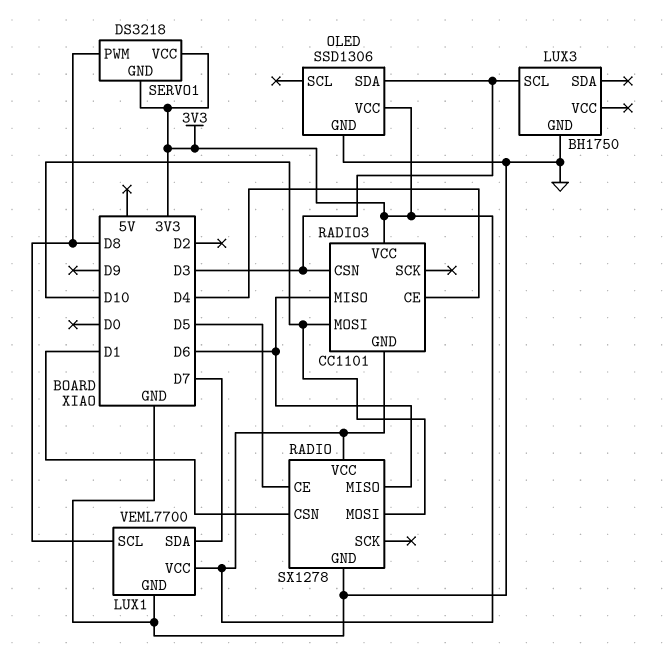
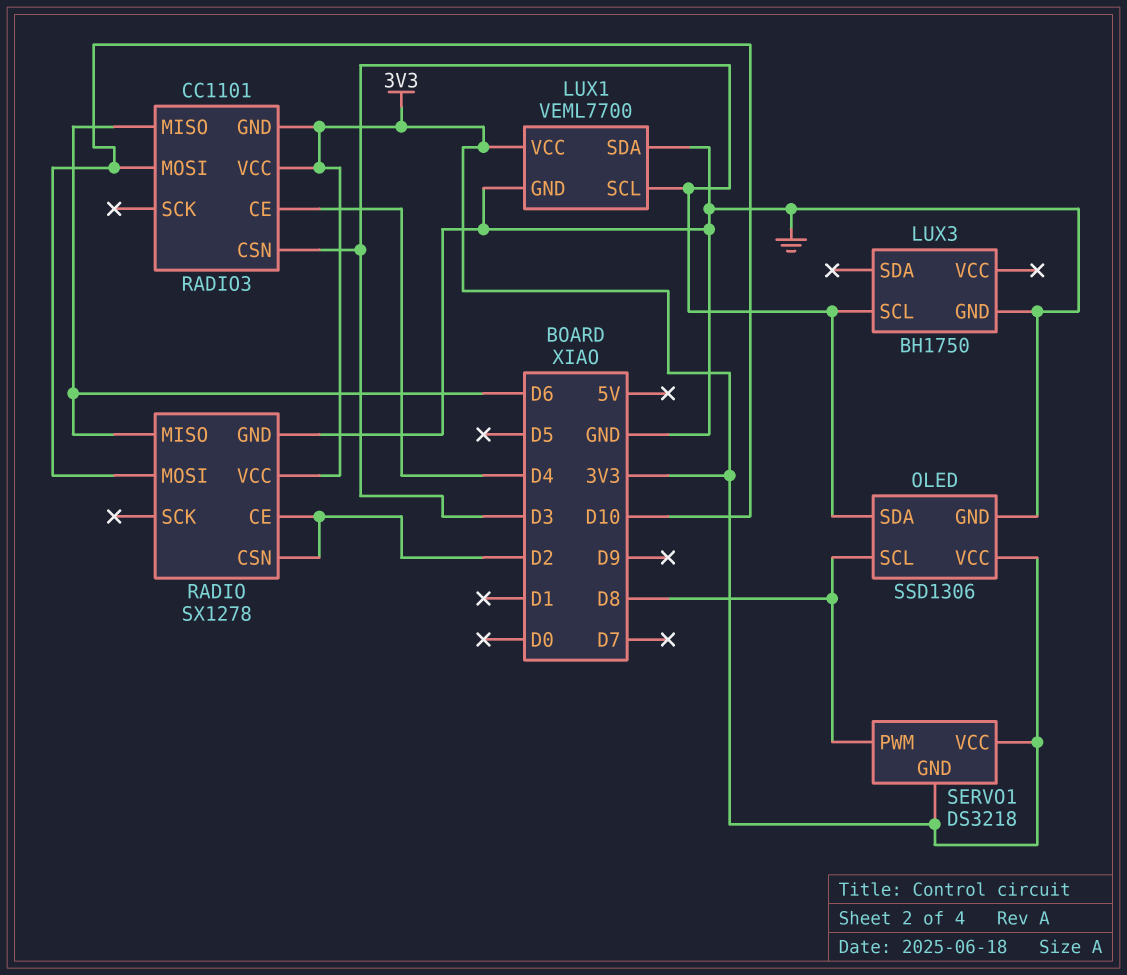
LUX1 pin SCL: D8 -> D3
LUX1 pin SDA: D7 -> GND
OLED pin SCL: none -> D8
RADIO pin CE: D5 -> D2
RADIO pin CSN: D1 -> D2

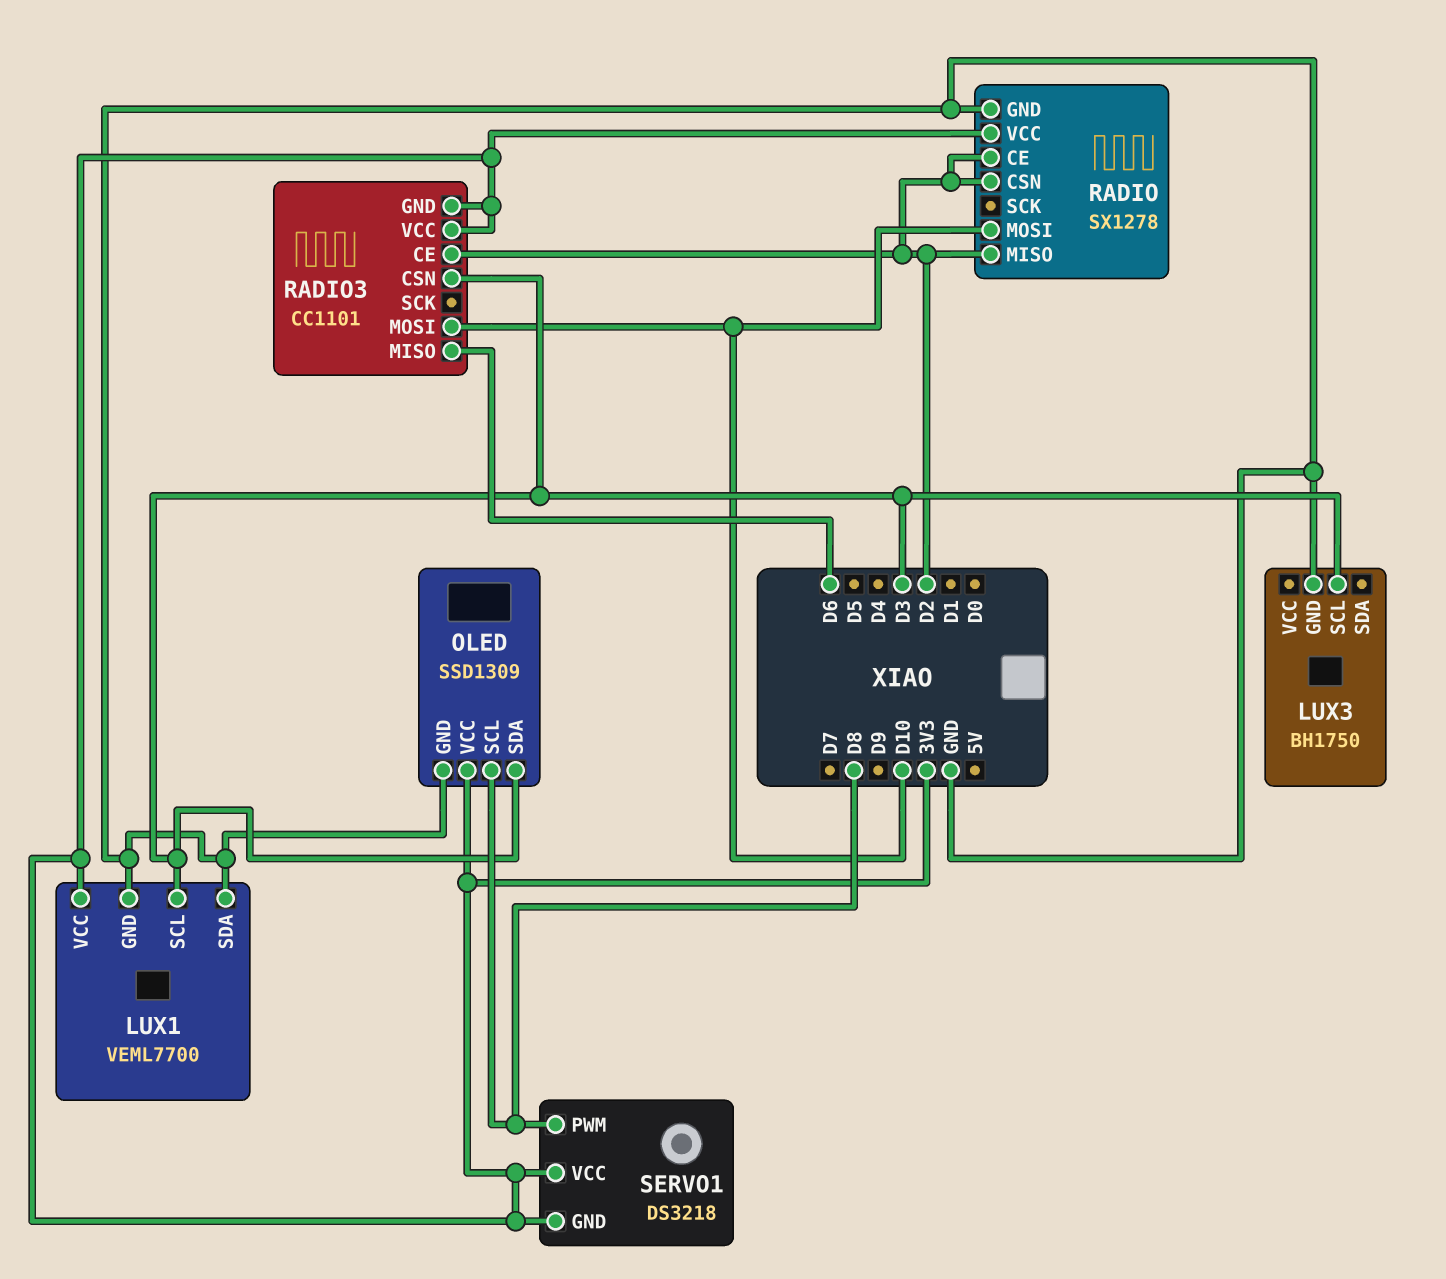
OLED: SSD1306 -> SSD1309
RADIO pin MISO: D6 -> D2
RADIO3 pin CE: D4 -> D2

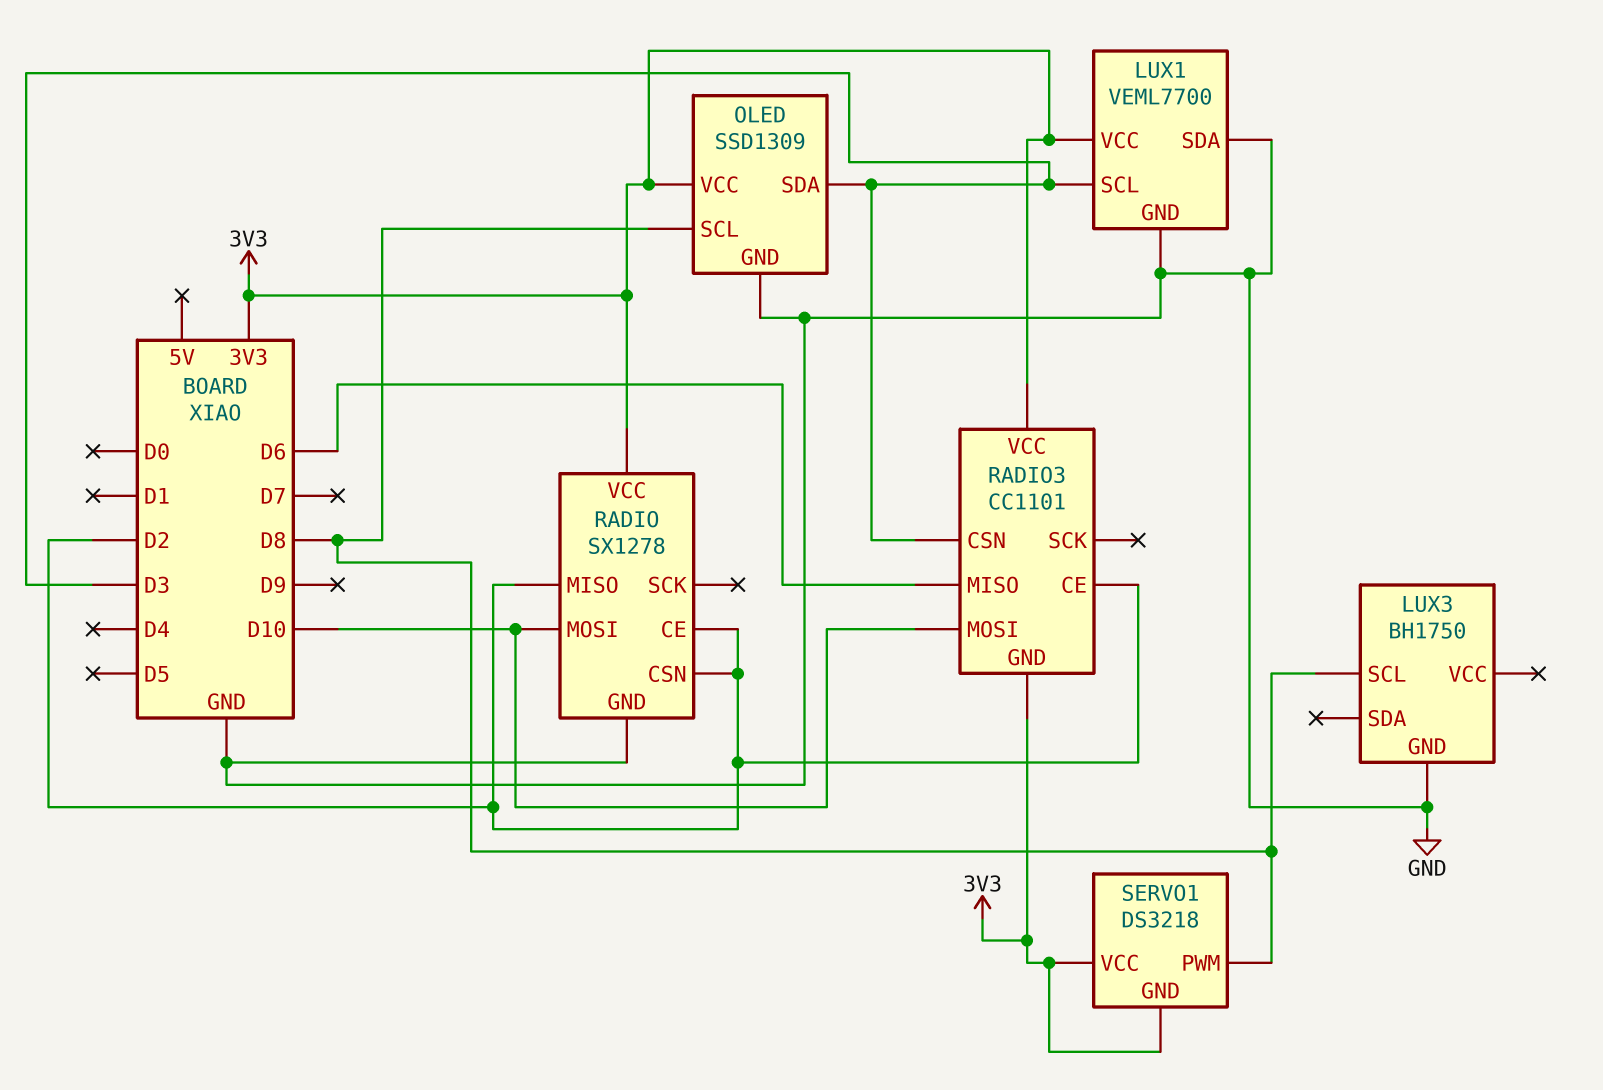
LUX3 pin SCL: D3 -> D8

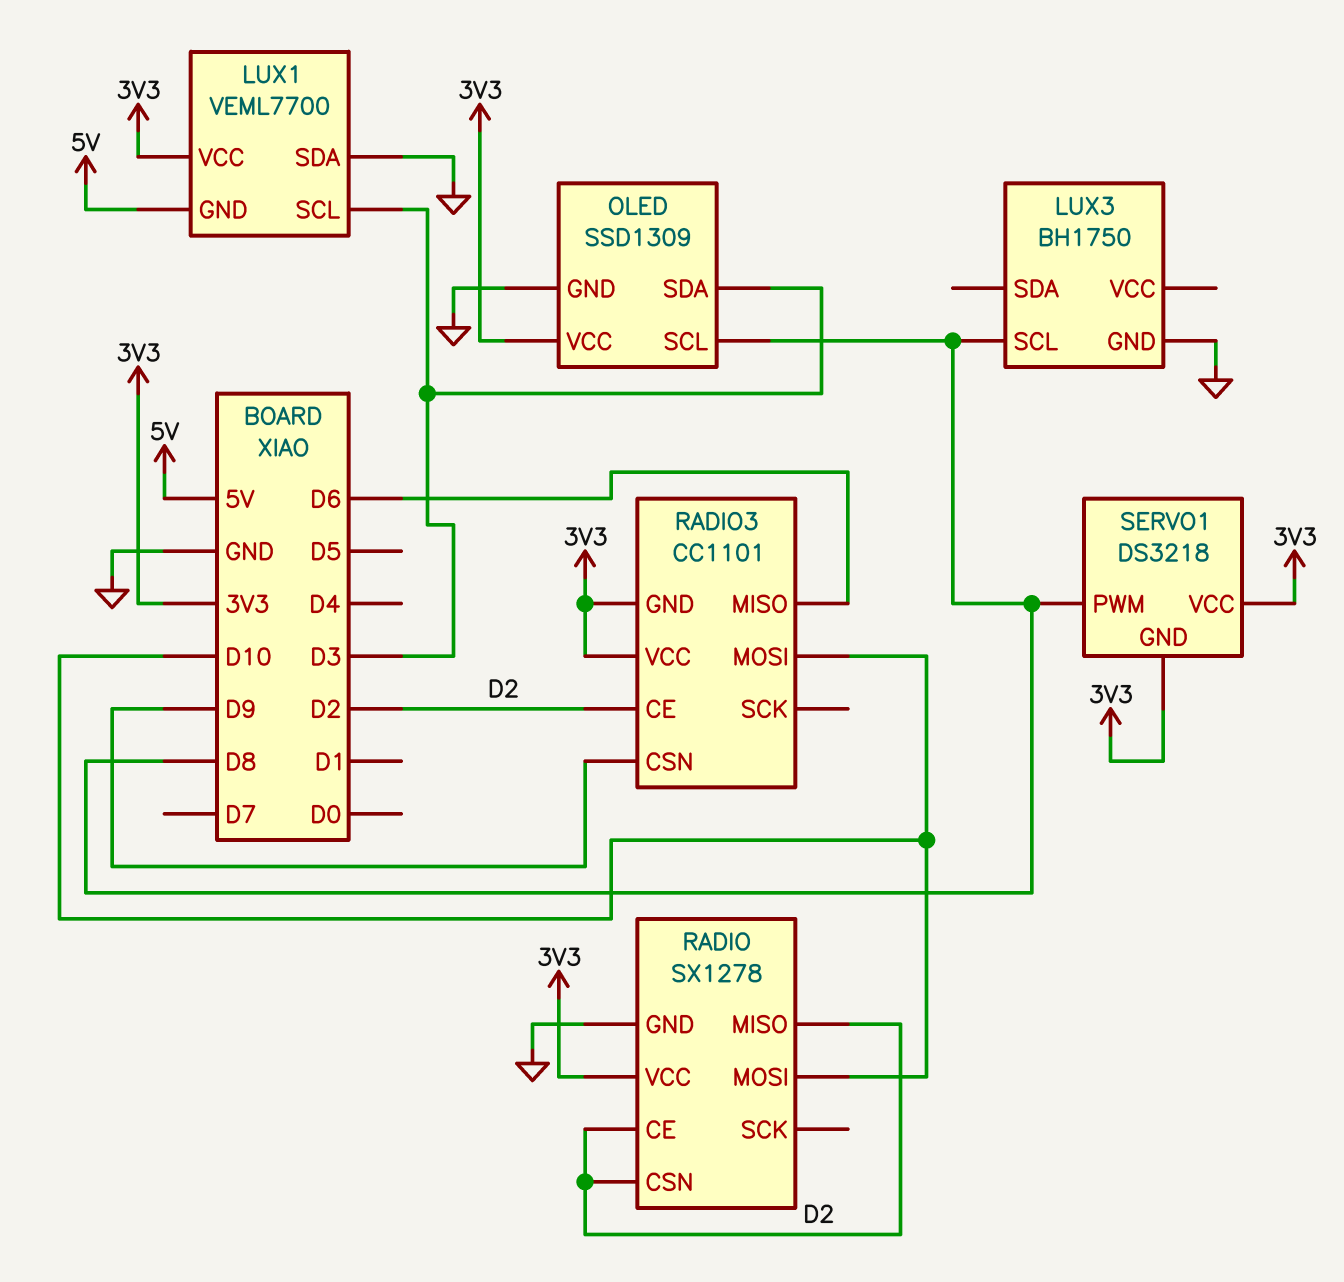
LUX1 pin GND: GND -> 5V
RADIO3 pin CSN: D3 -> D9

